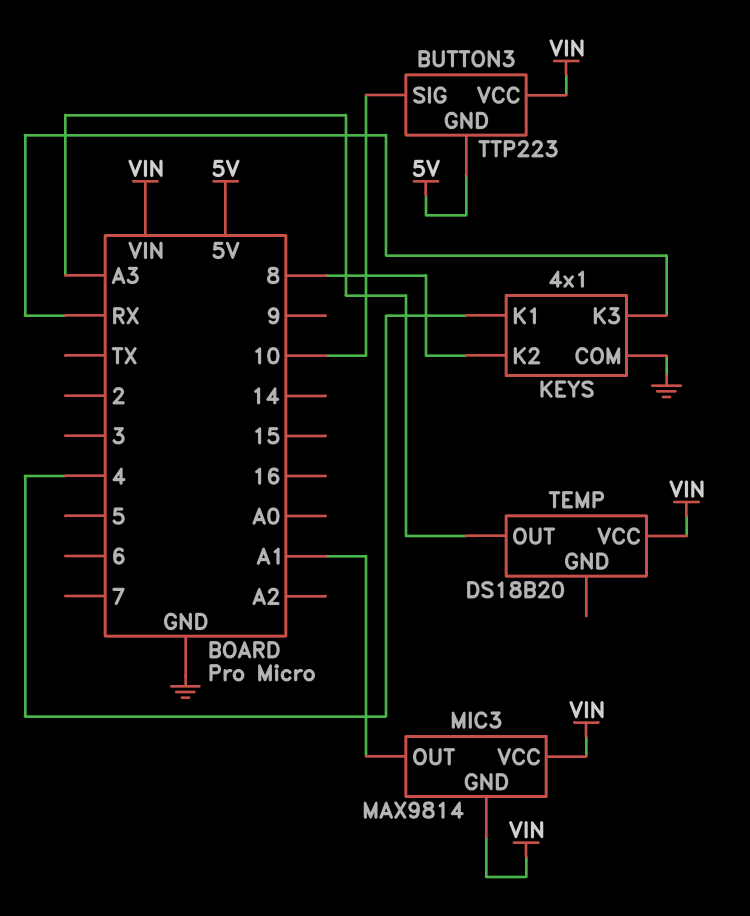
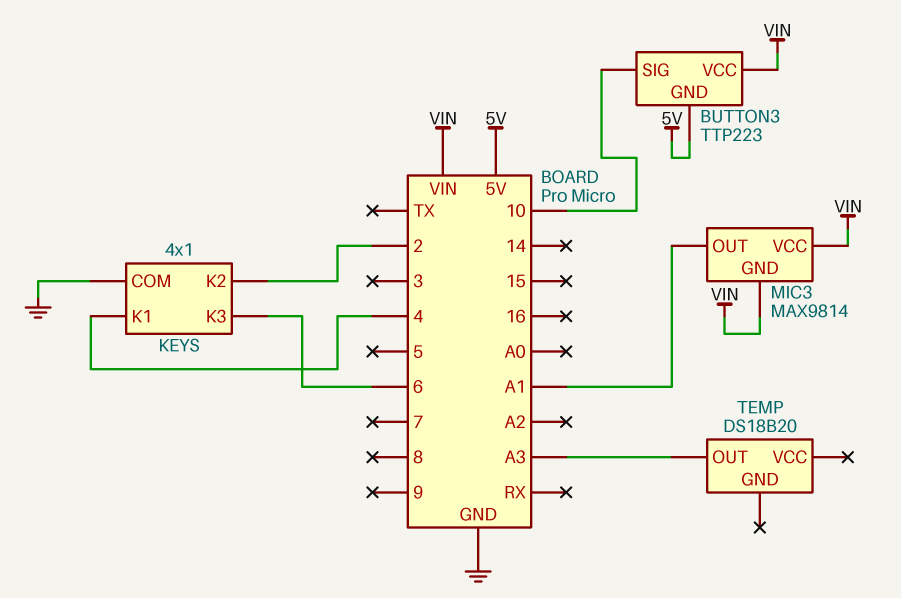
KEYS pin K2: 8 -> 2
KEYS pin K3: RX -> 6
TEMP pin VCC: VIN -> none

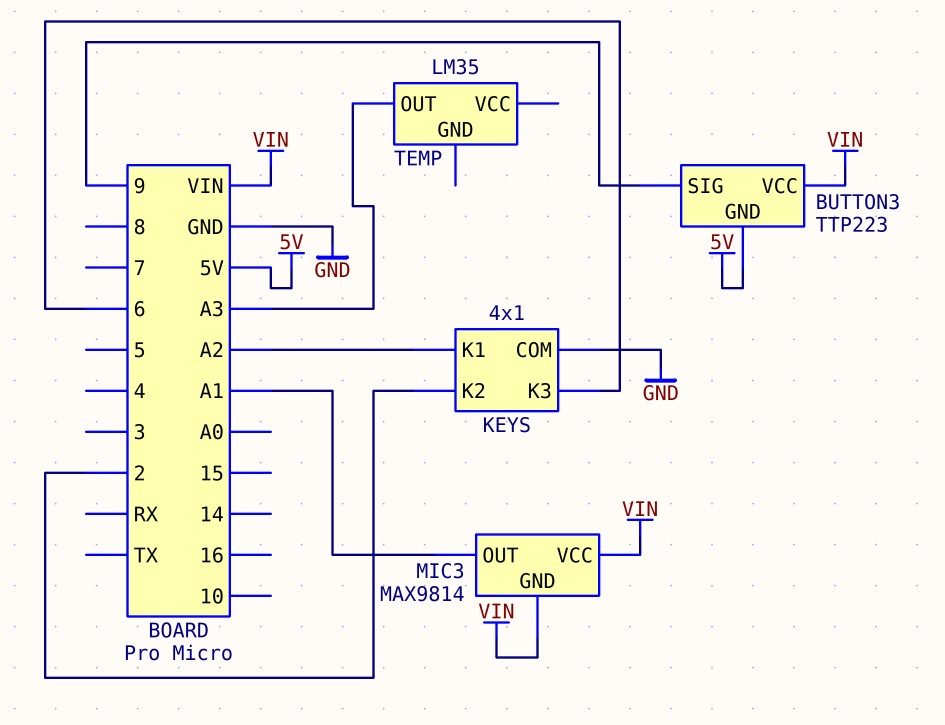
BUTTON3 pin SIG: 10 -> 9
KEYS pin K1: 4 -> A2
TEMP: DS18B20 -> LM35

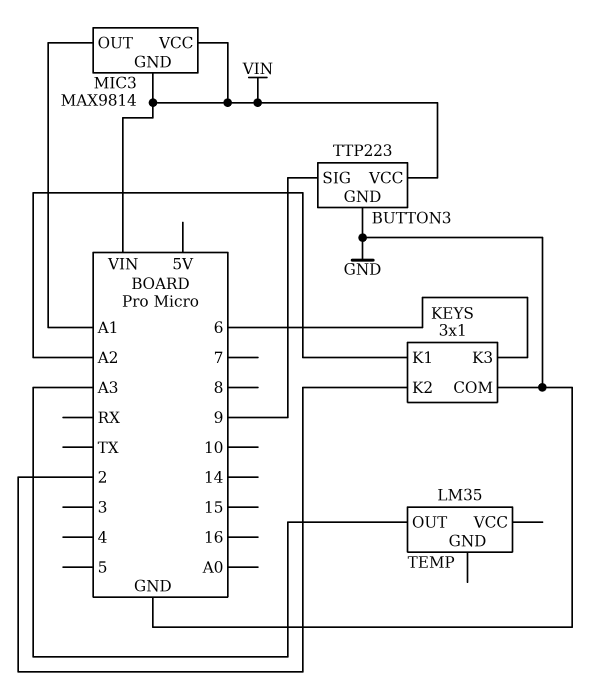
BUTTON3 pin GND: 5V -> GND
KEYS: 4x1 -> 3x1

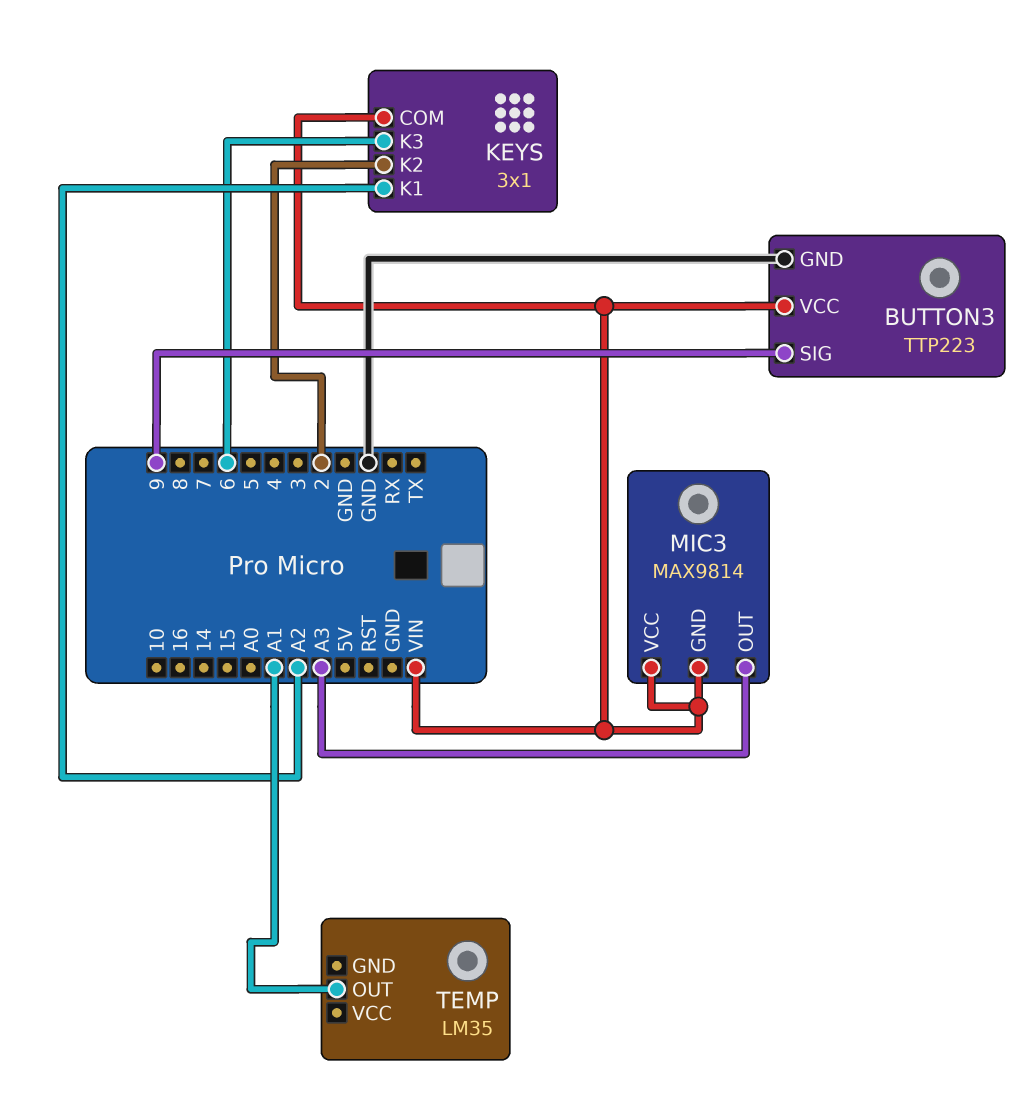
KEYS pin COM: GND -> VIN
MIC3 pin OUT: A1 -> A3
TEMP pin OUT: A3 -> A1

